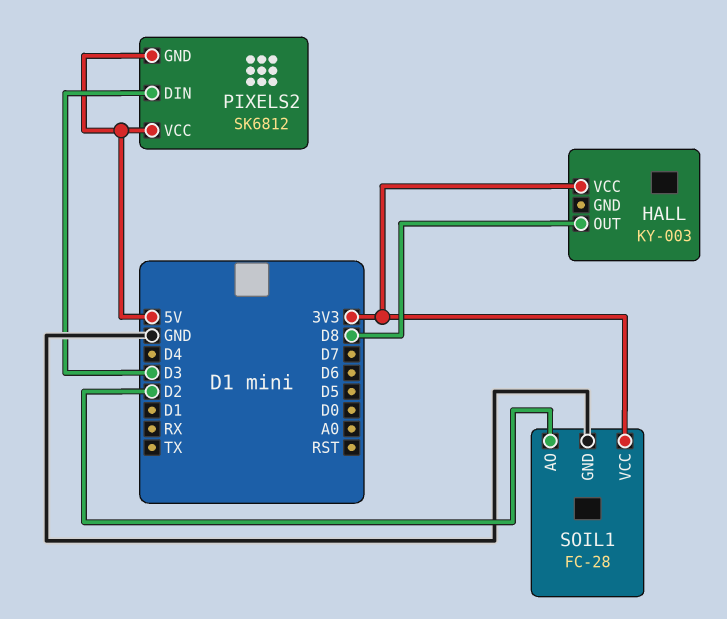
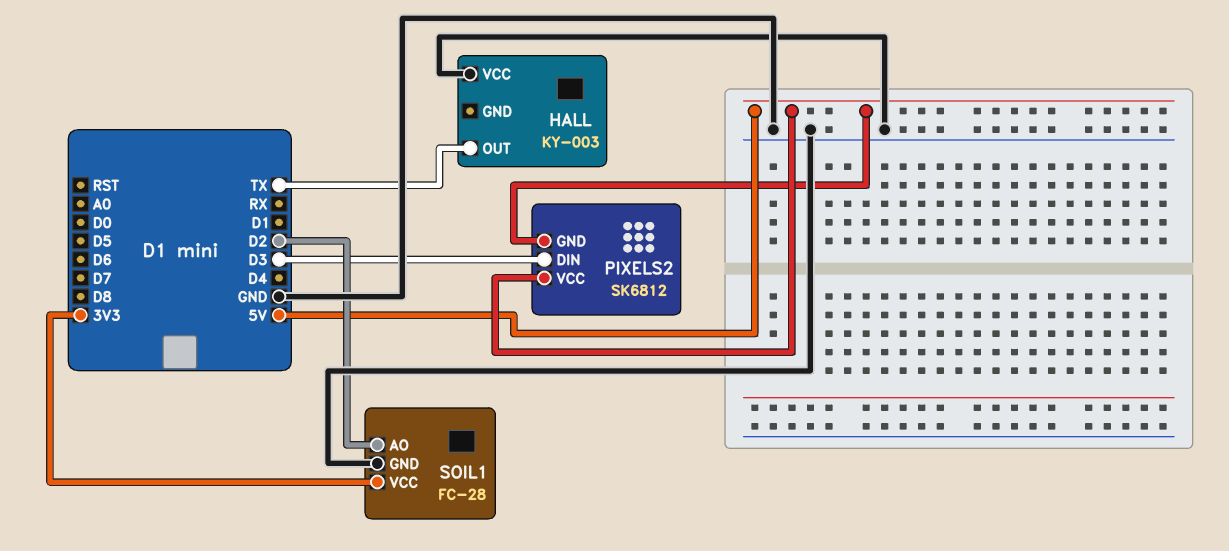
HALL pin OUT: D8 -> TX
HALL pin VCC: 3V3 -> GND

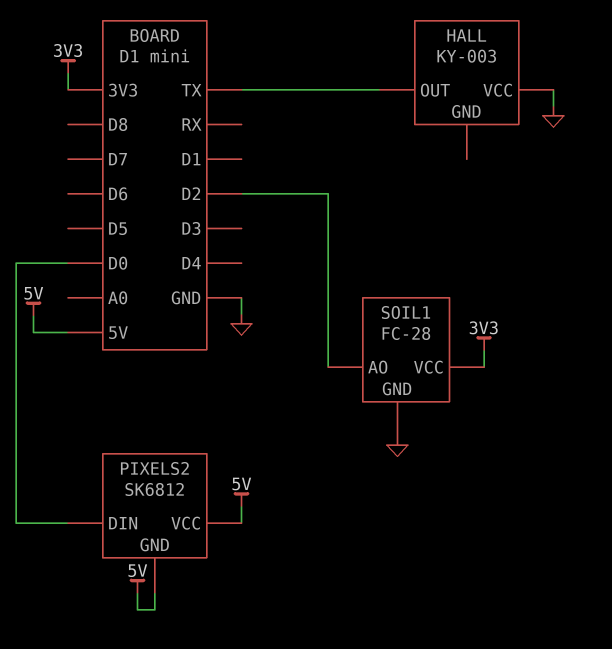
PIXELS2 pin DIN: D3 -> D0

